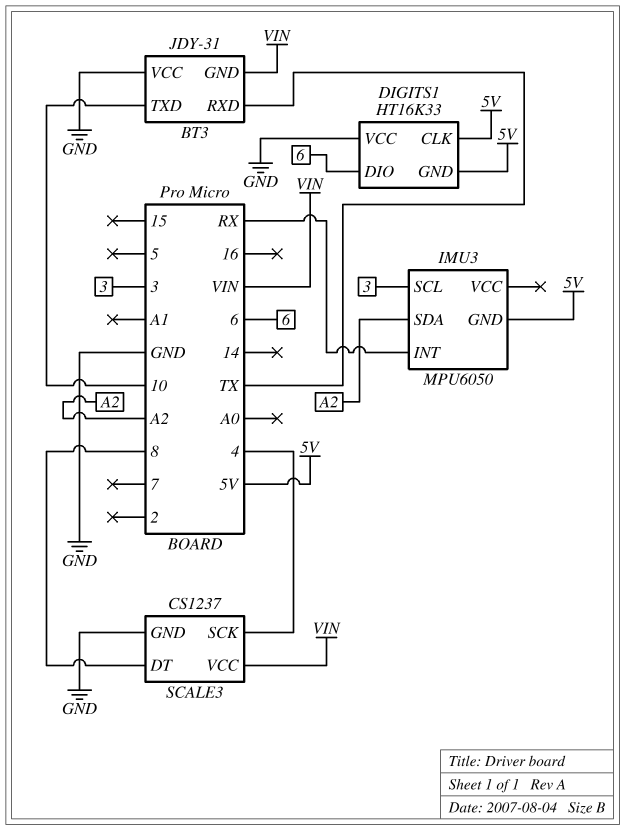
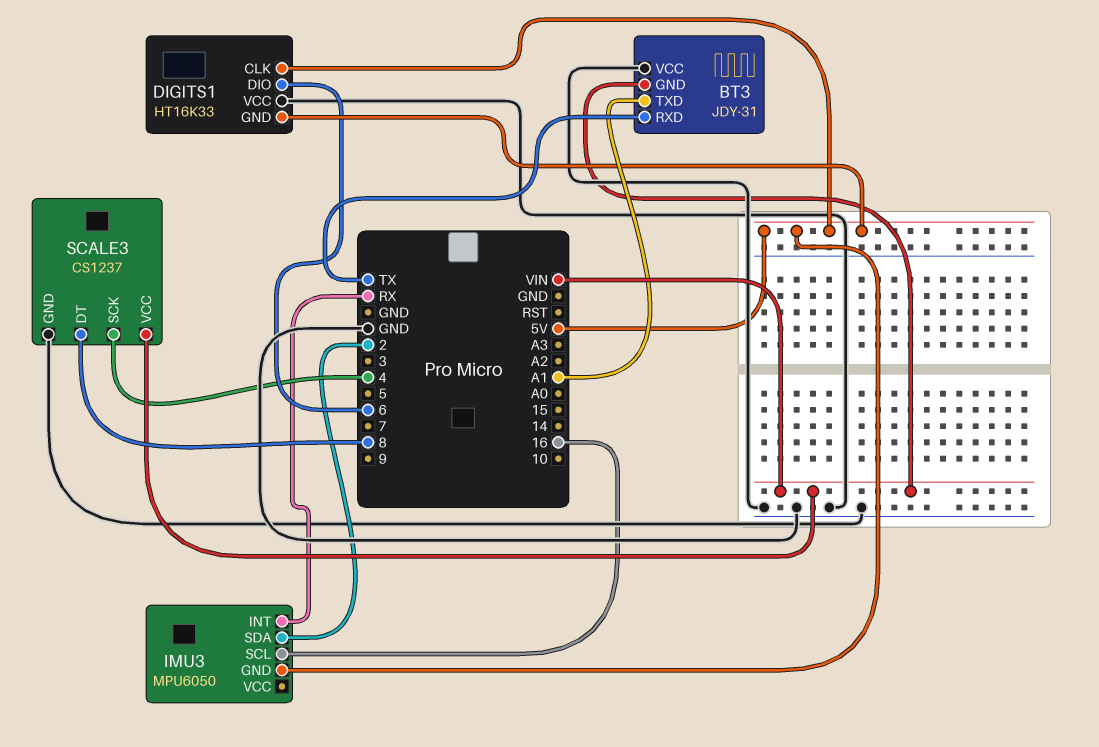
BT3 pin TXD: 10 -> A1
IMU3 pin SCL: 3 -> 16
IMU3 pin SDA: A2 -> 2

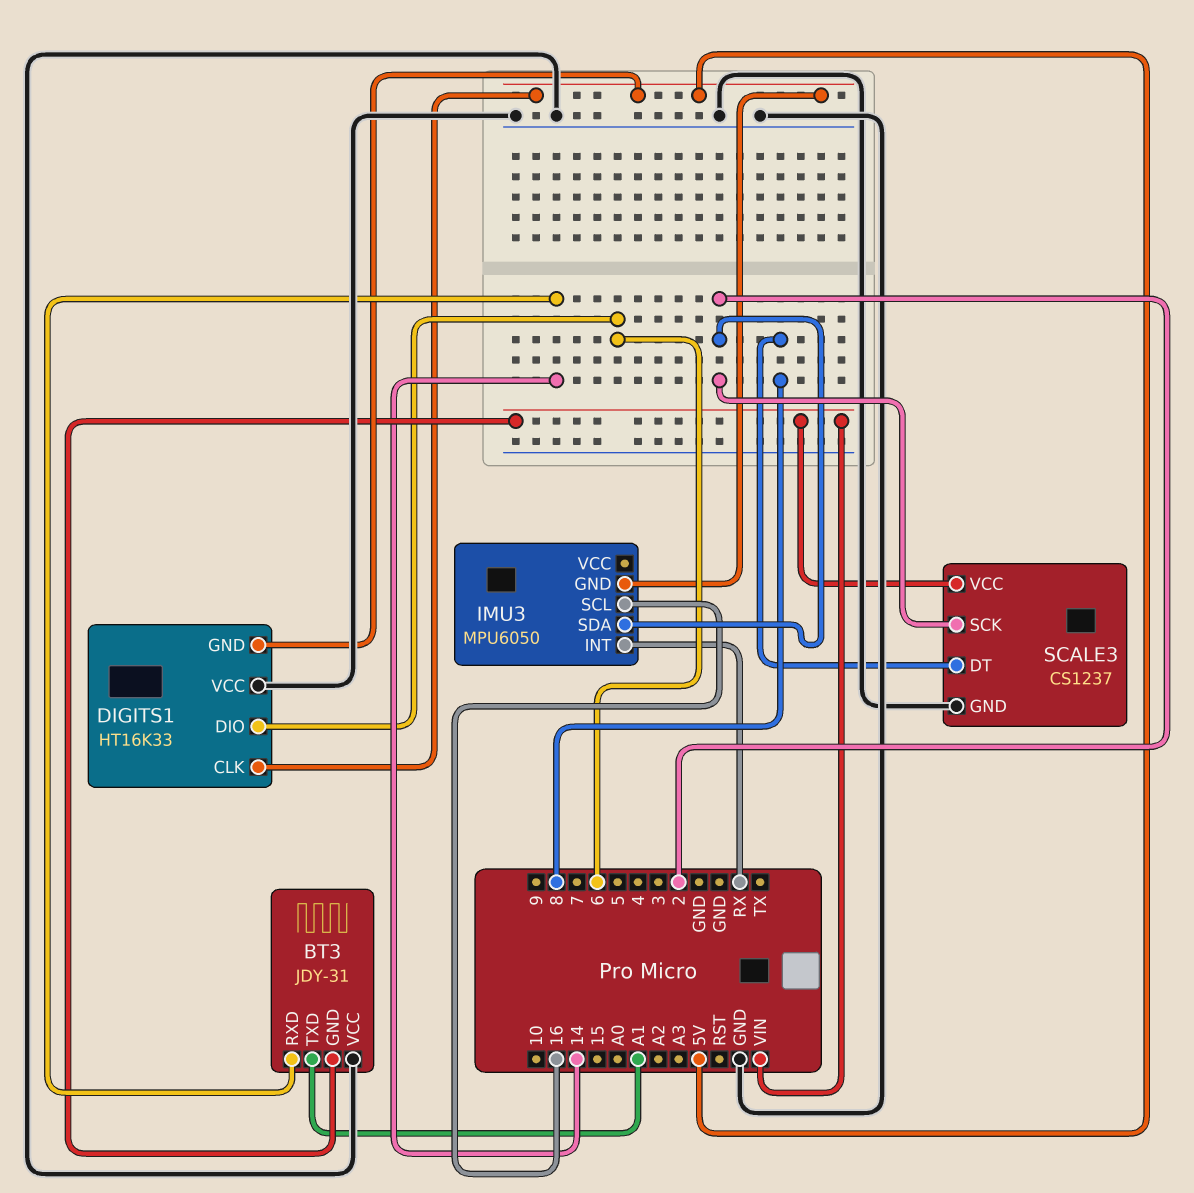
BT3 pin RXD: TX -> 14
SCALE3 pin SCK: 4 -> 2

